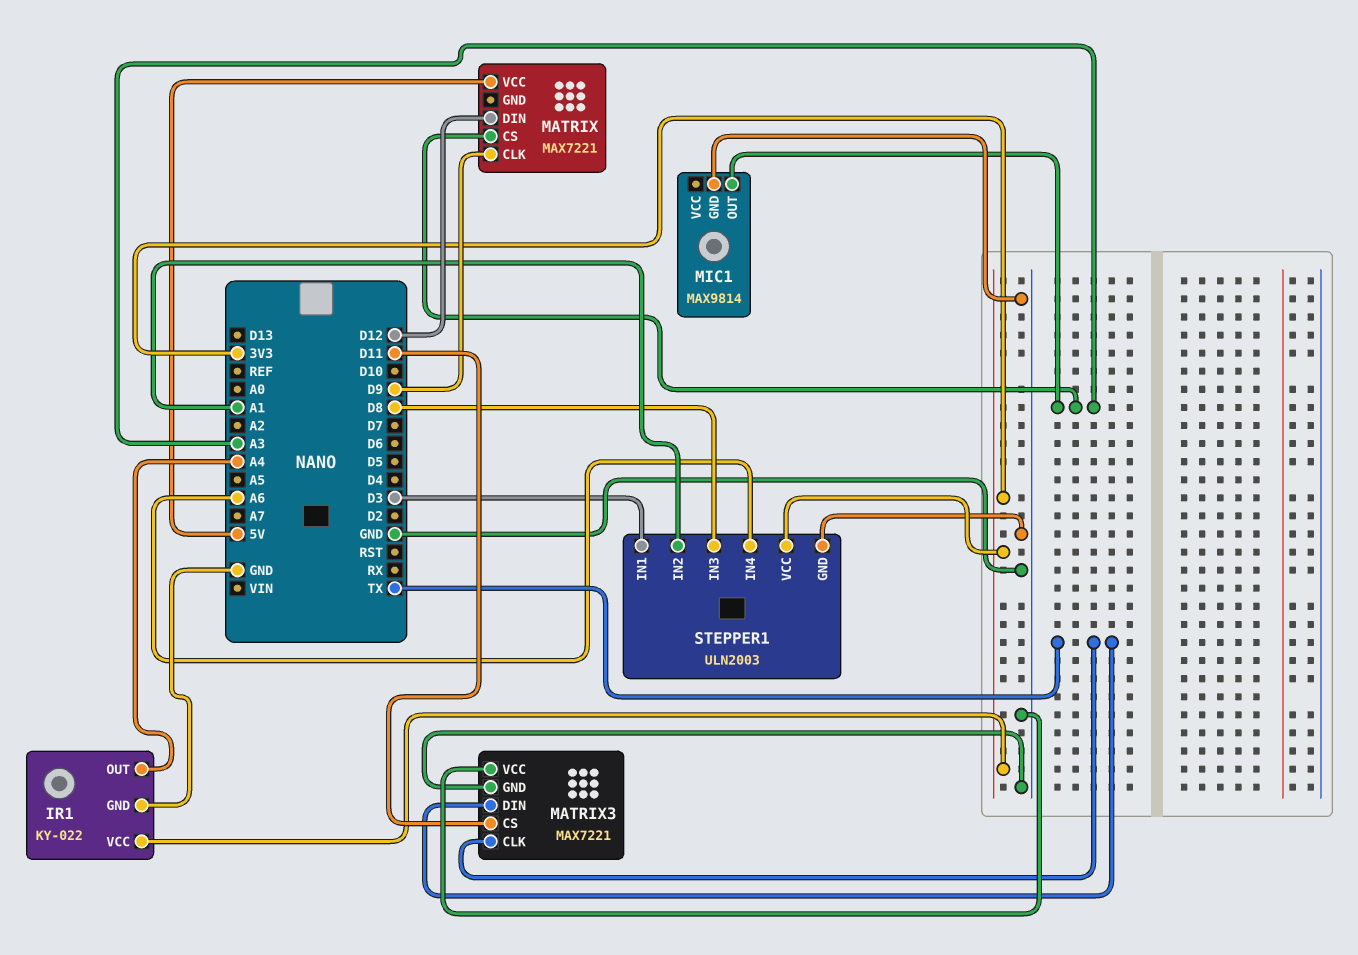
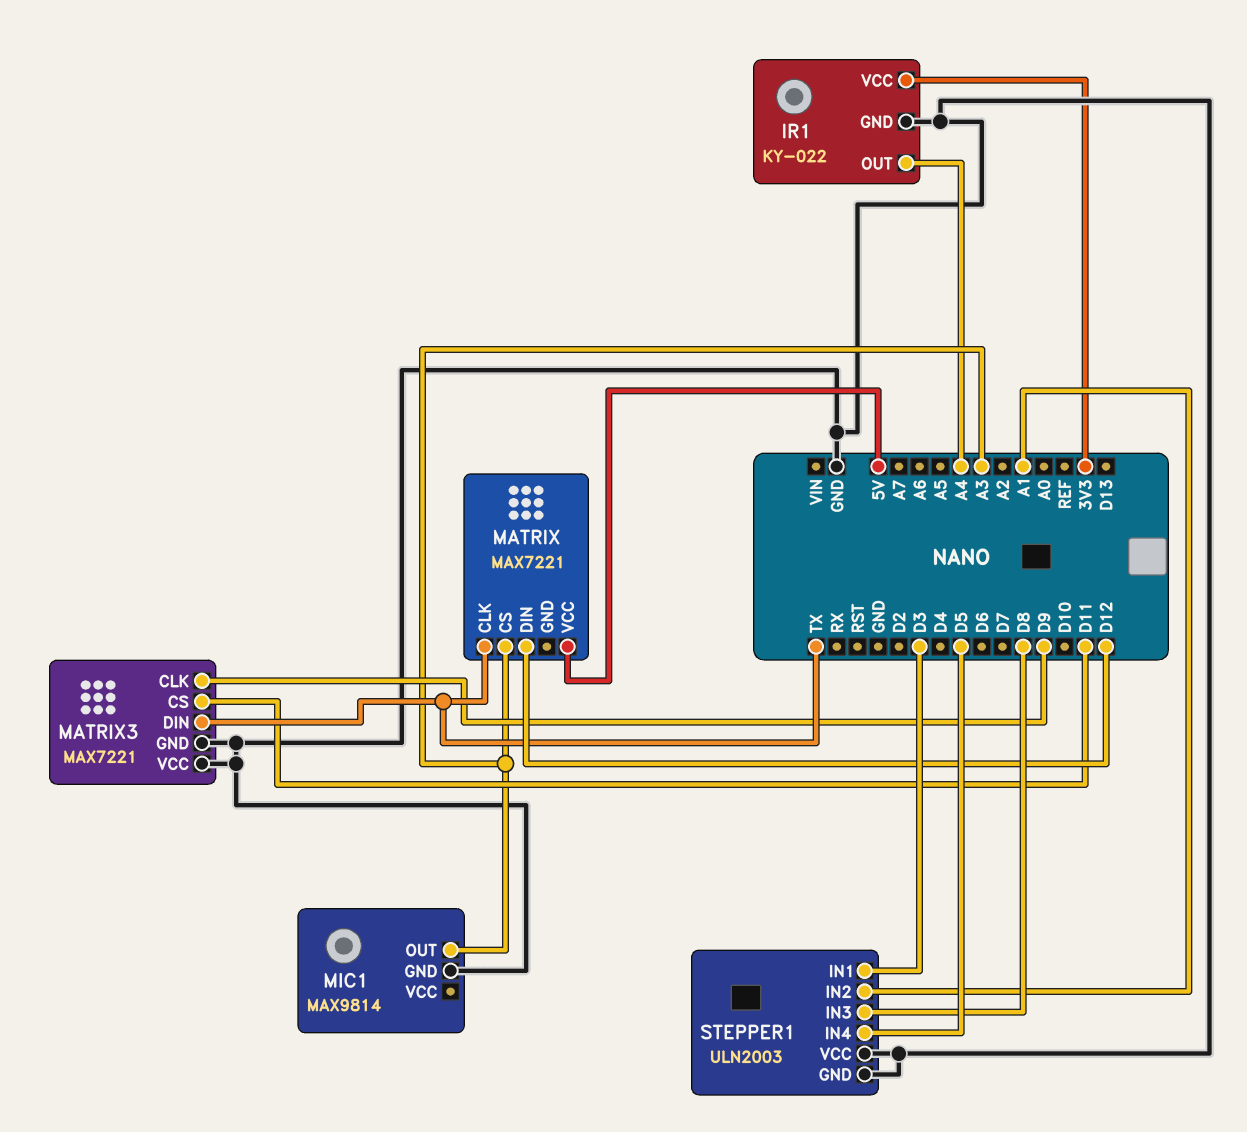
MATRIX pin CLK: D9 -> TX
MATRIX3 pin CLK: TX -> D9
STEPPER1 pin IN4: A6 -> D5
STEPPER1 pin VCC: 3V3 -> GND

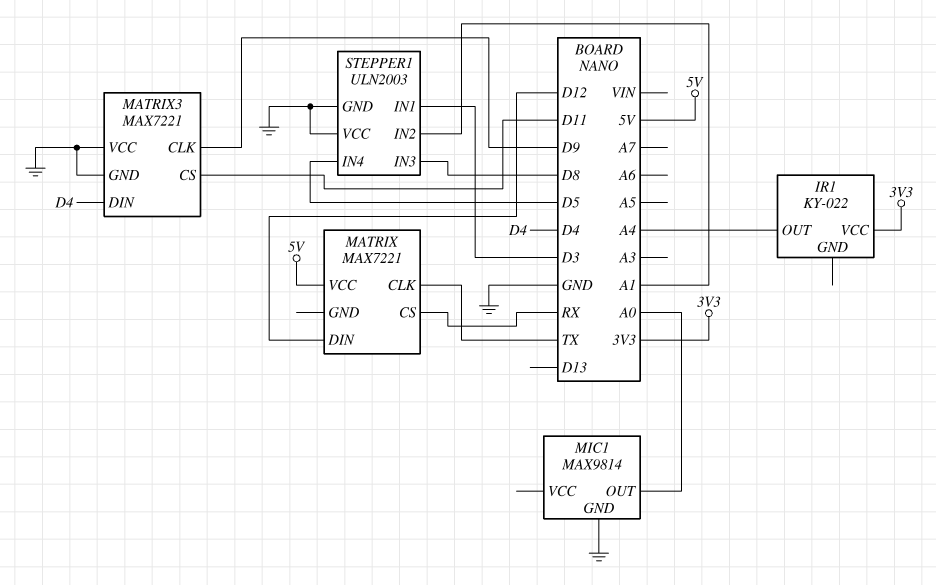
IR1 pin GND: GND -> none
MATRIX pin CS: A3 -> RX
MATRIX3 pin DIN: TX -> D4
MIC1 pin OUT: A3 -> A0

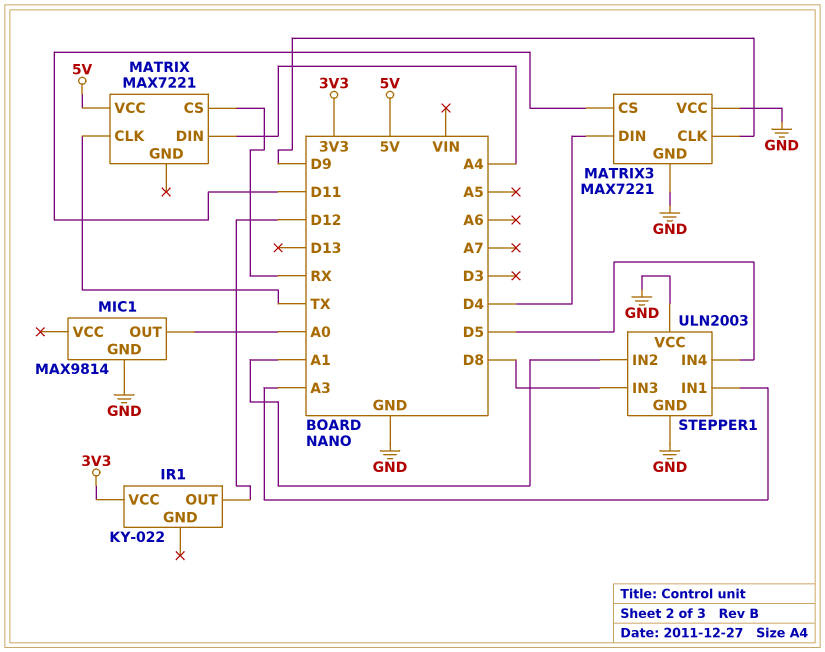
IR1 pin OUT: A4 -> D12
MATRIX pin DIN: D12 -> A4
STEPPER1 pin IN1: D3 -> A3

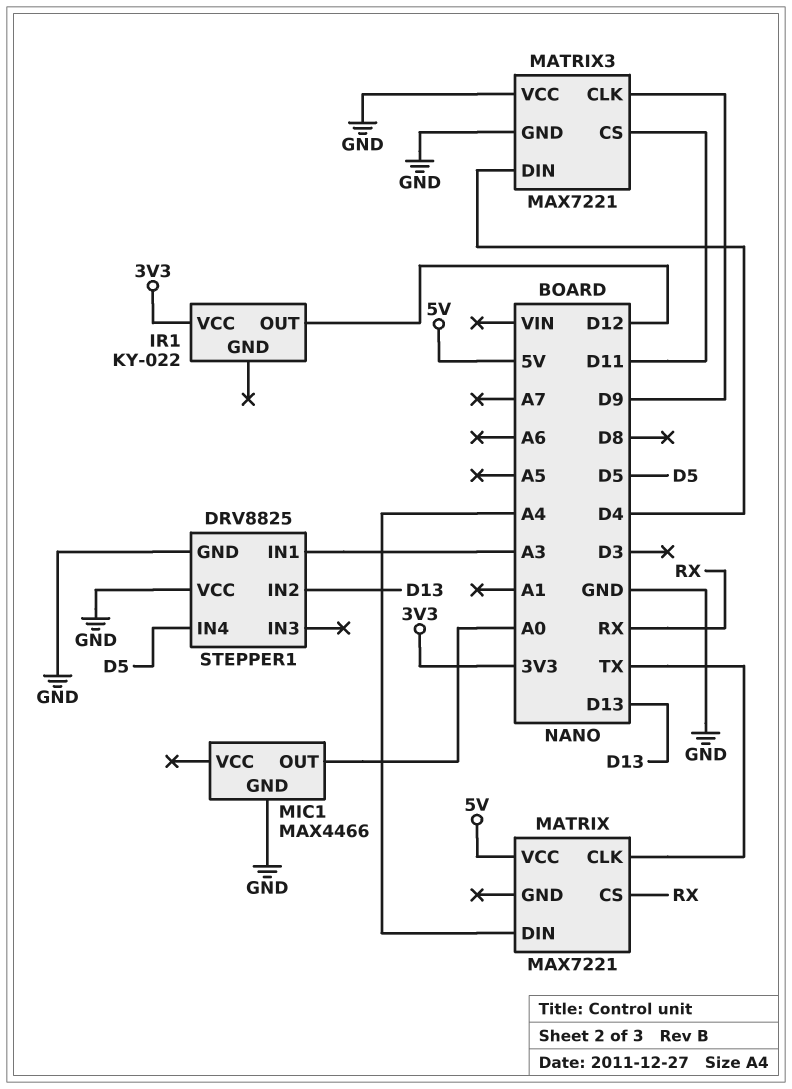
MIC1: MAX9814 -> MAX4466
STEPPER1: ULN2003 -> DRV8825
STEPPER1 pin IN2: A1 -> D13
STEPPER1 pin IN3: D8 -> none

